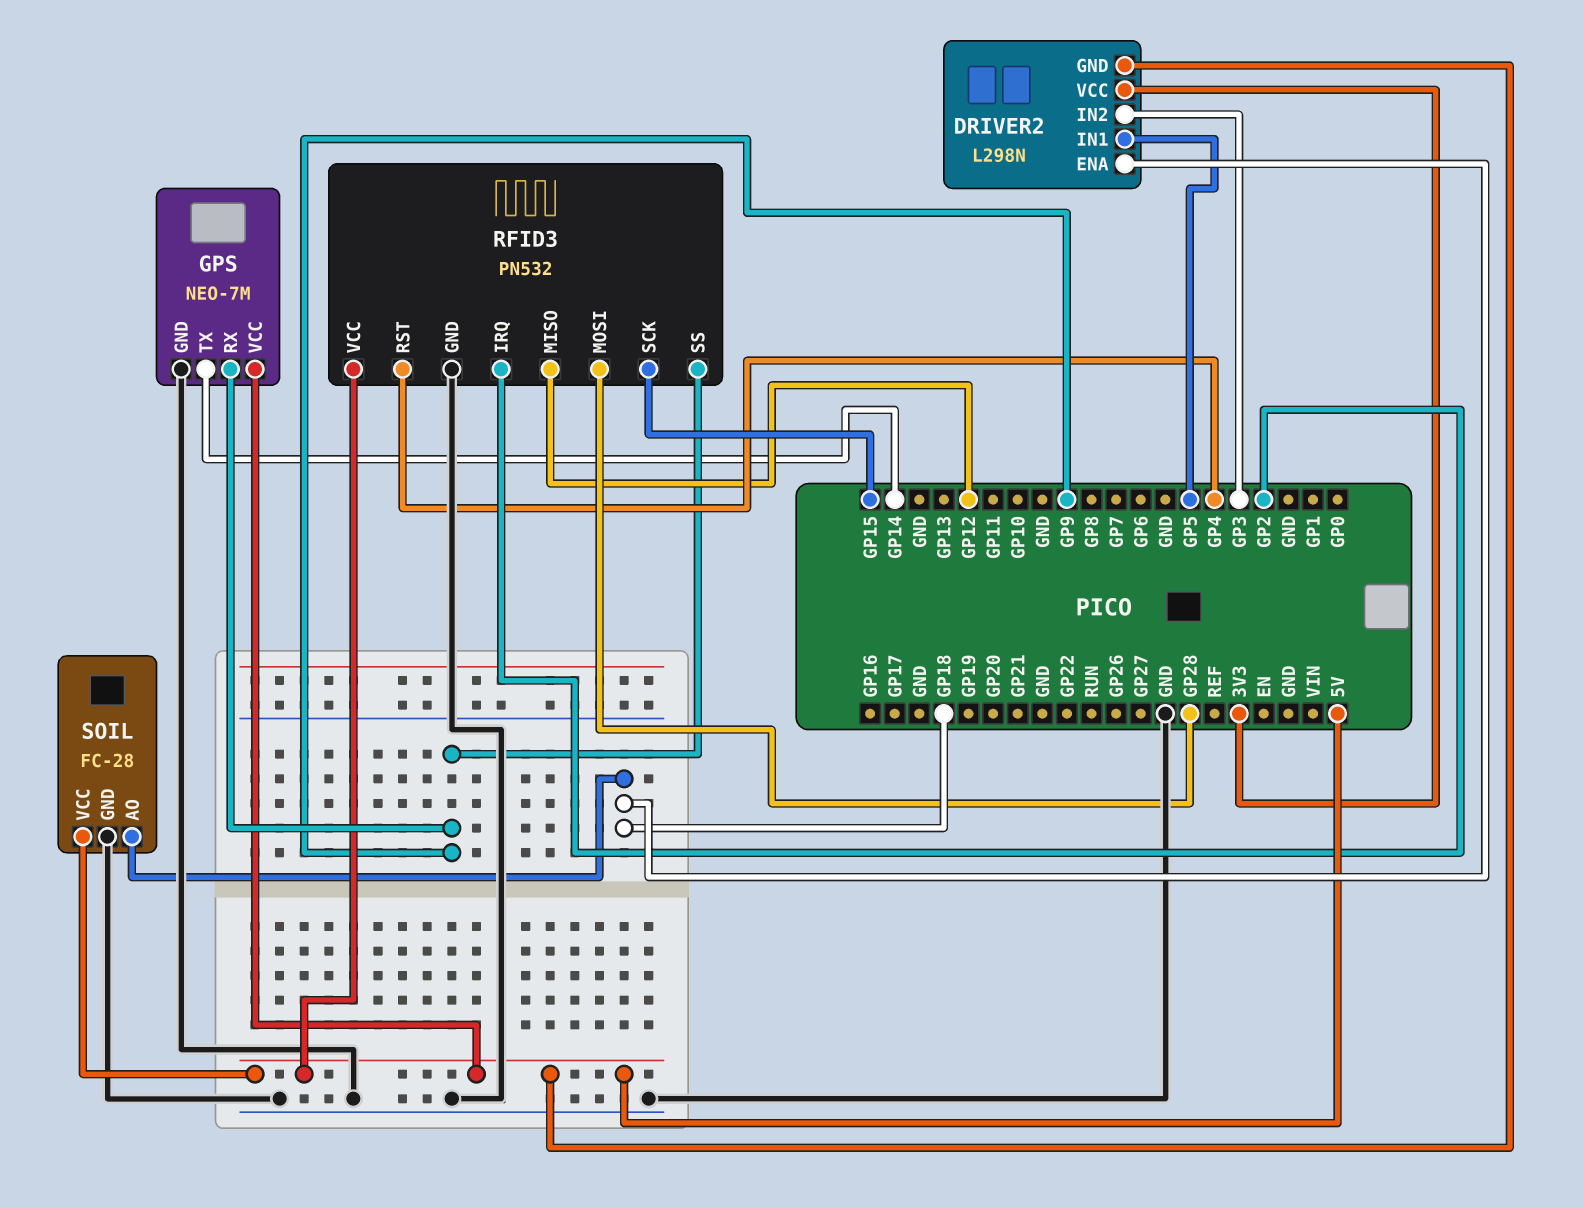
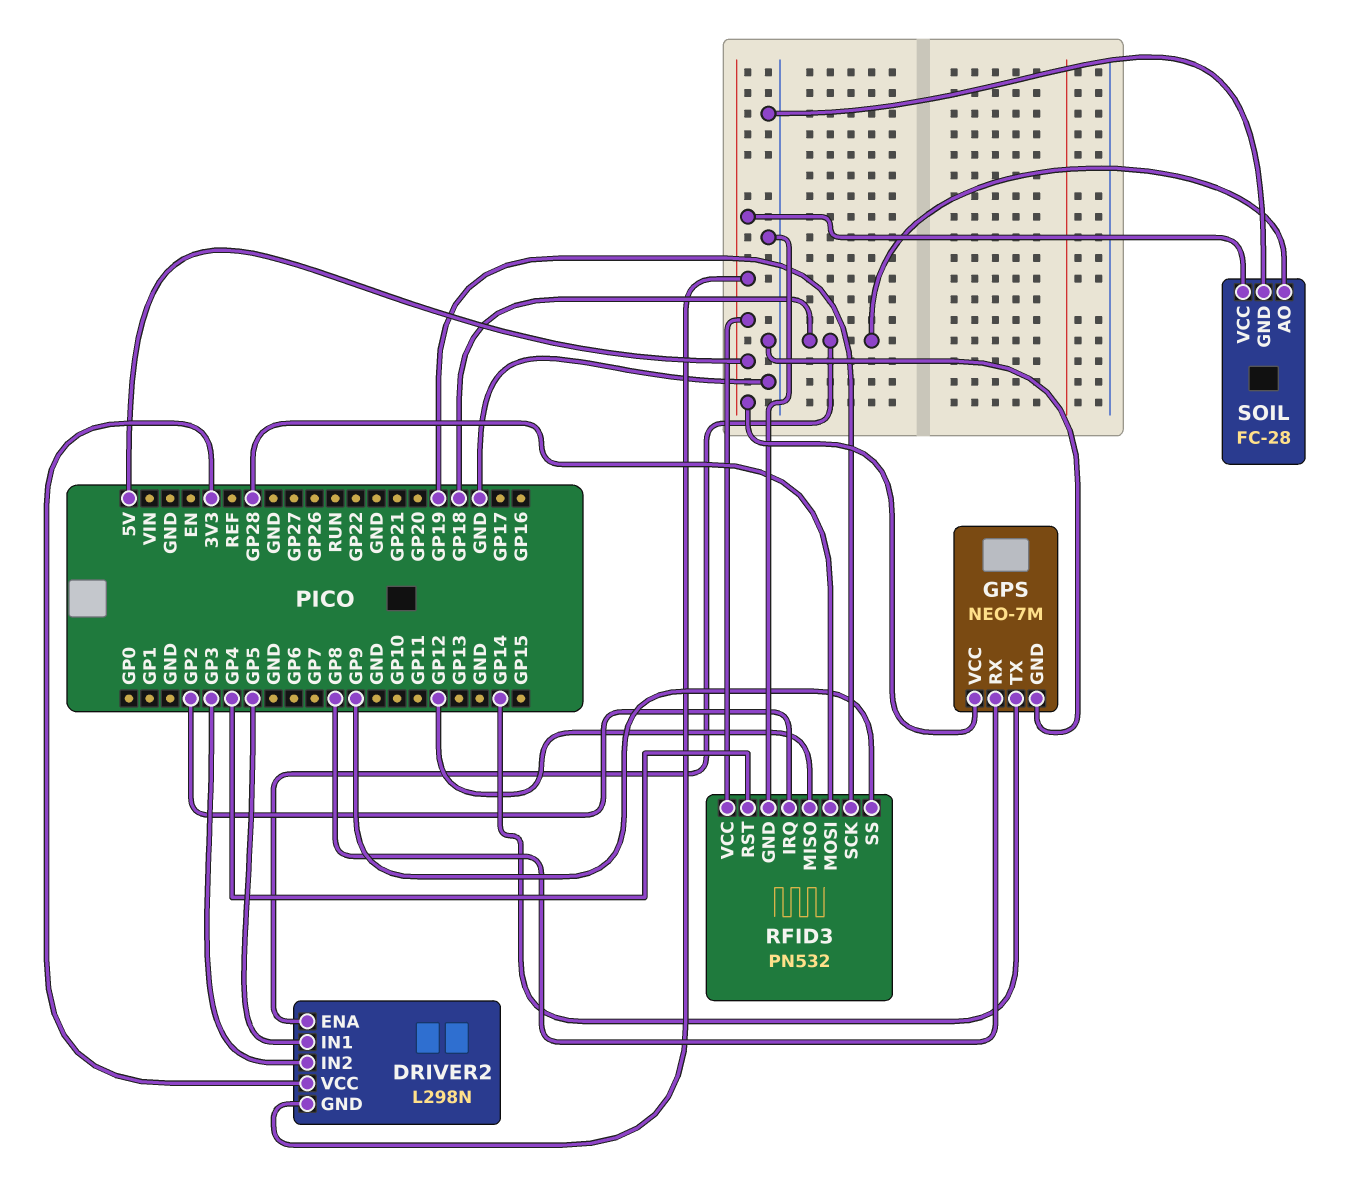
GPS pin RX: GP9 -> GP8
RFID3 pin SCK: GP15 -> GP19

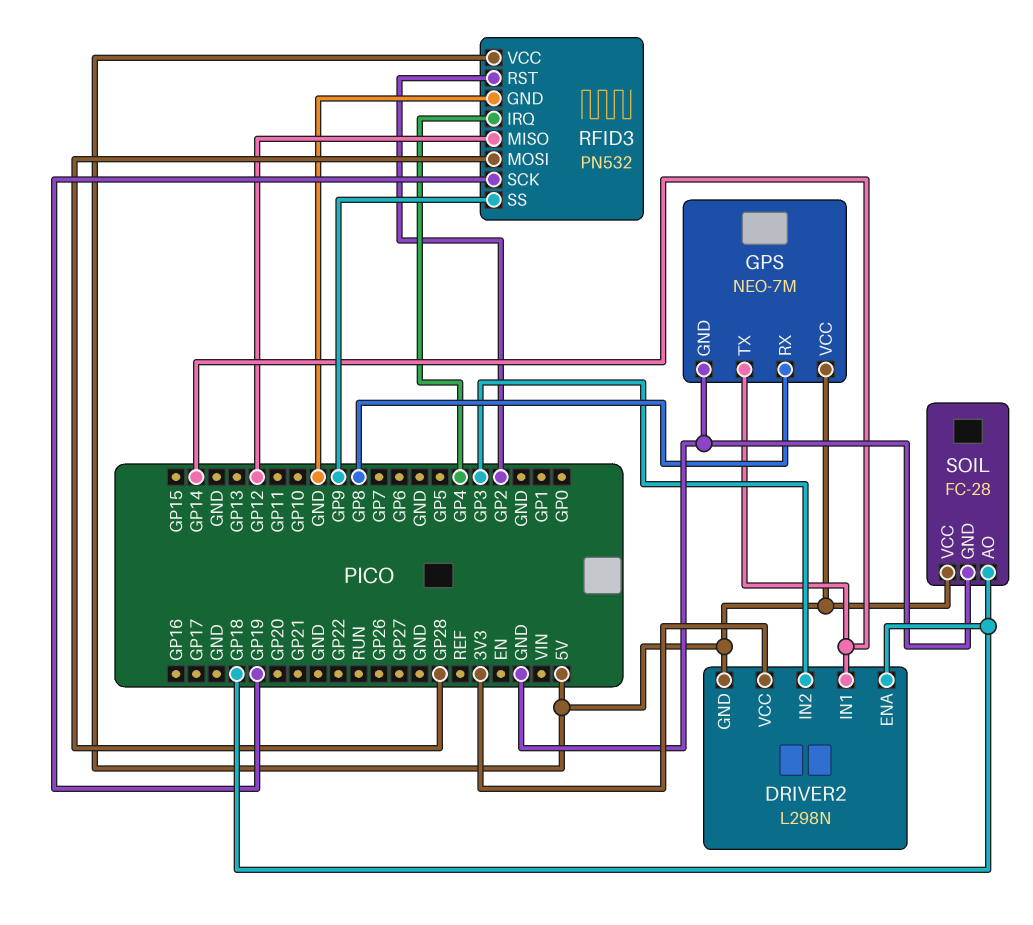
DRIVER2 pin IN1: GP5 -> GP14
RFID3 pin IRQ: GP2 -> GP4
RFID3 pin RST: GP4 -> GP2

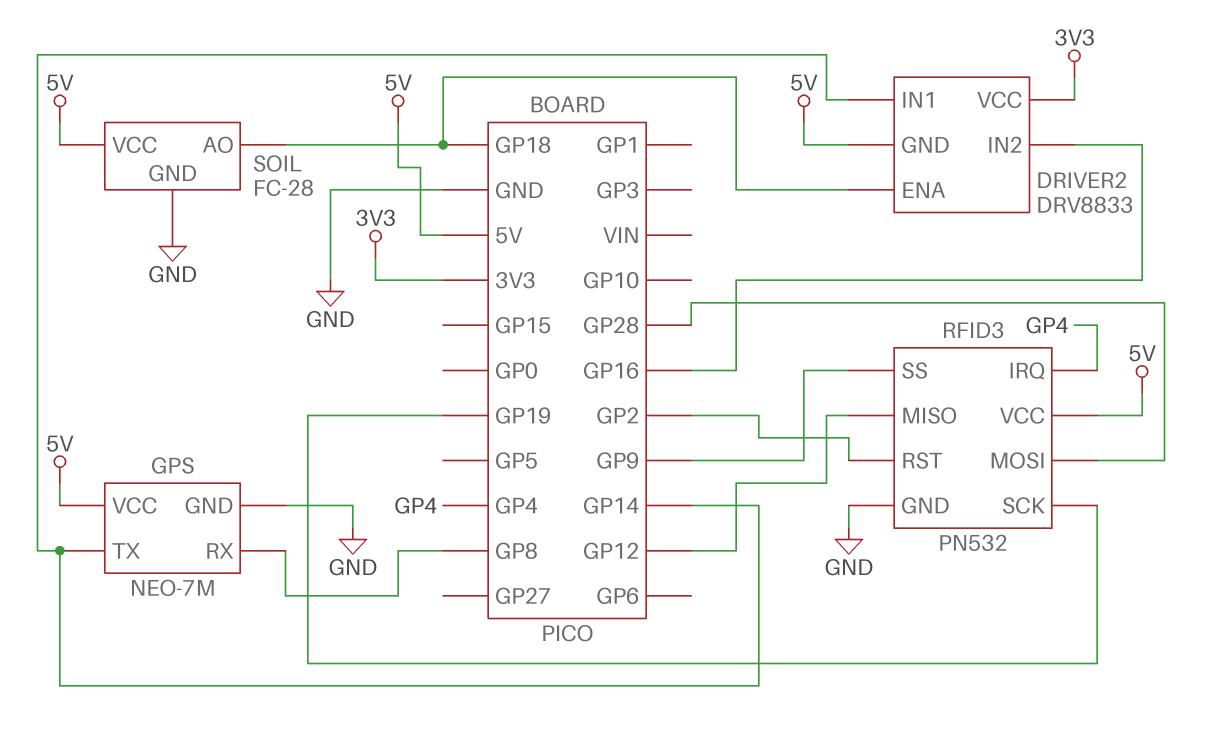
DRIVER2: L298N -> DRV8833
DRIVER2 pin IN2: GP3 -> GP16

